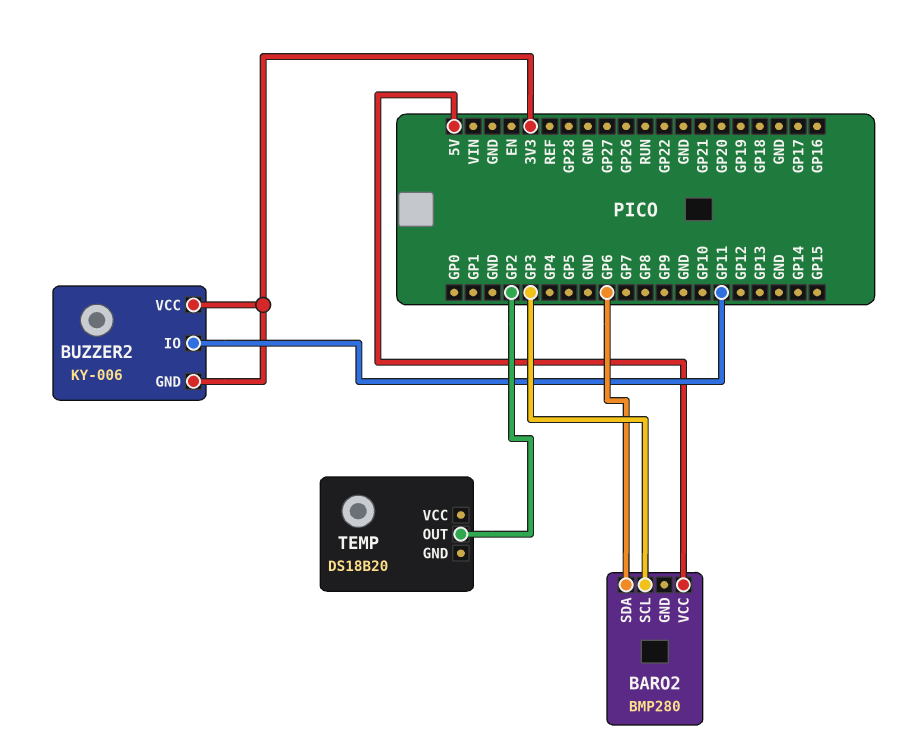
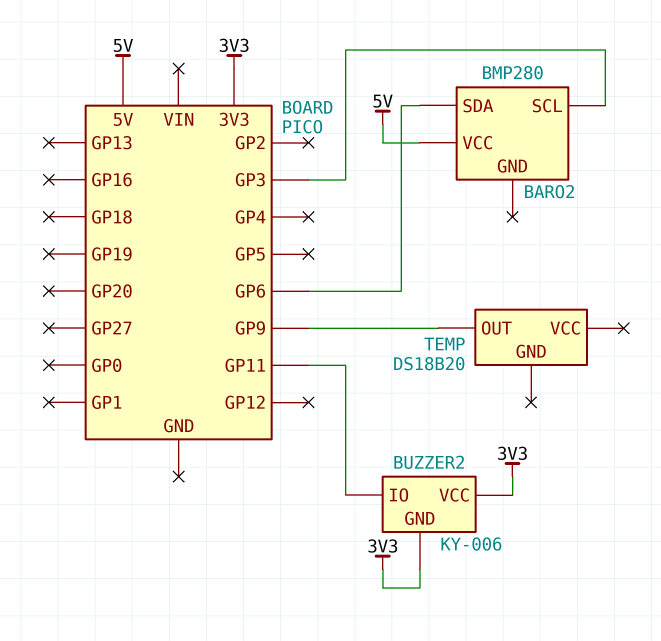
TEMP pin OUT: GP2 -> GP9

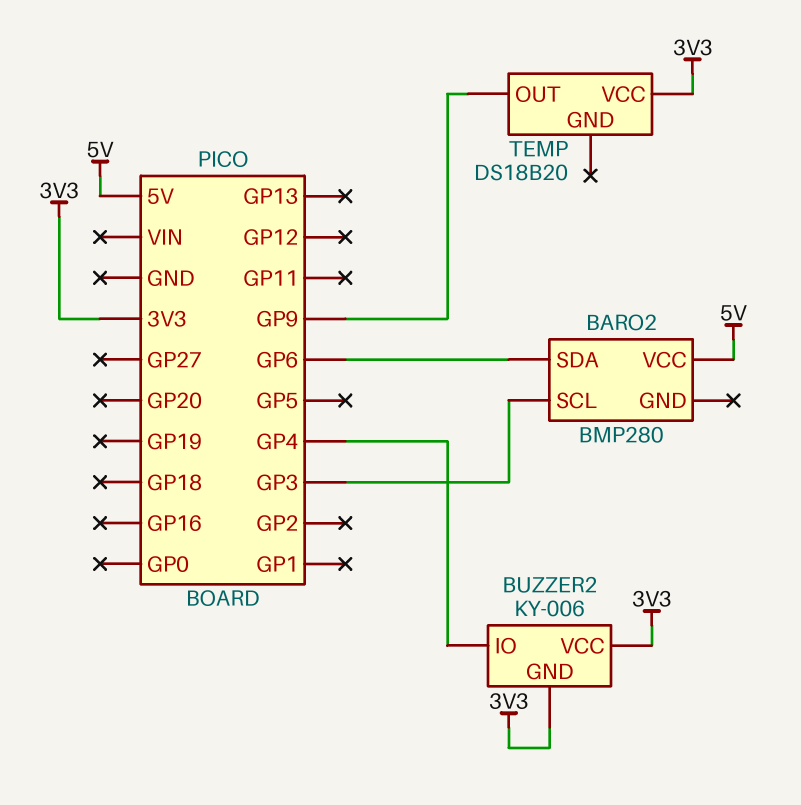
BUZZER2 pin IO: GP11 -> GP4
TEMP pin VCC: none -> 3V3

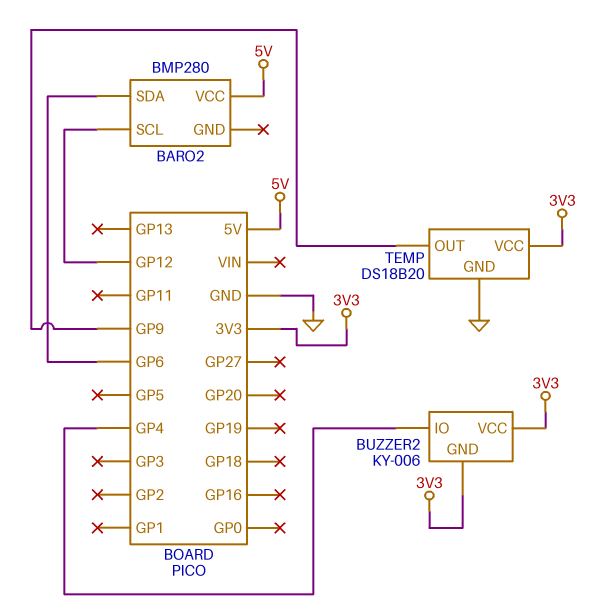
BARO2 pin SCL: GP3 -> GP12
TEMP pin GND: none -> GND

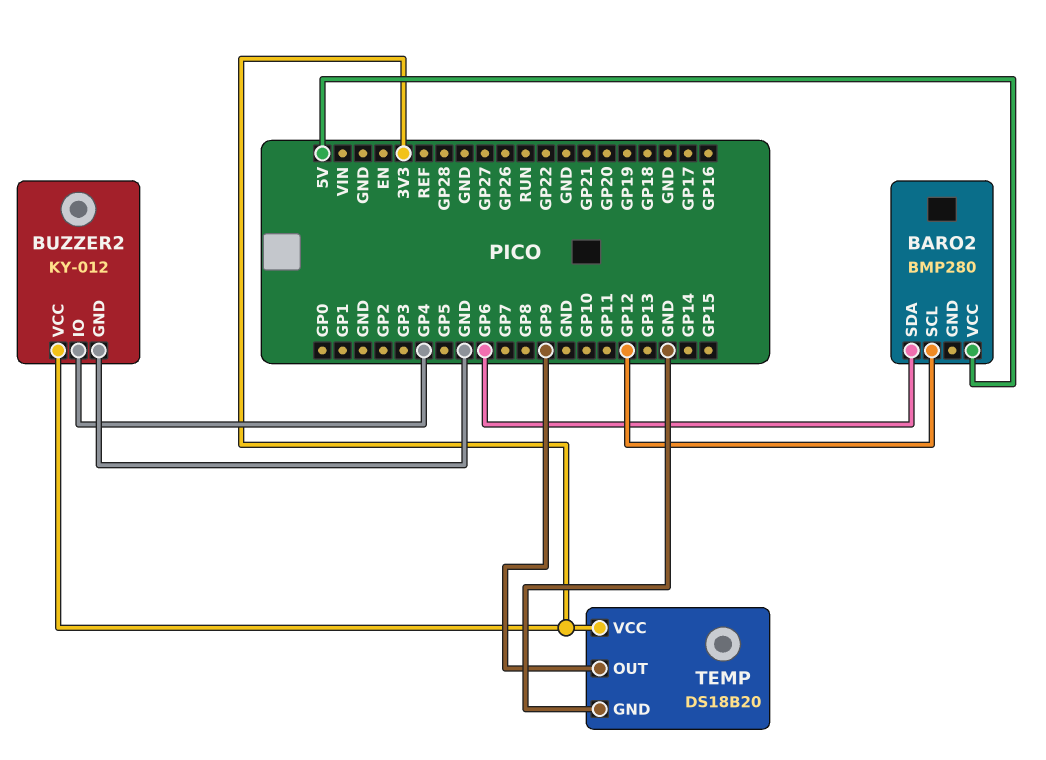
BUZZER2: KY-006 -> KY-012
BUZZER2 pin GND: 3V3 -> GND

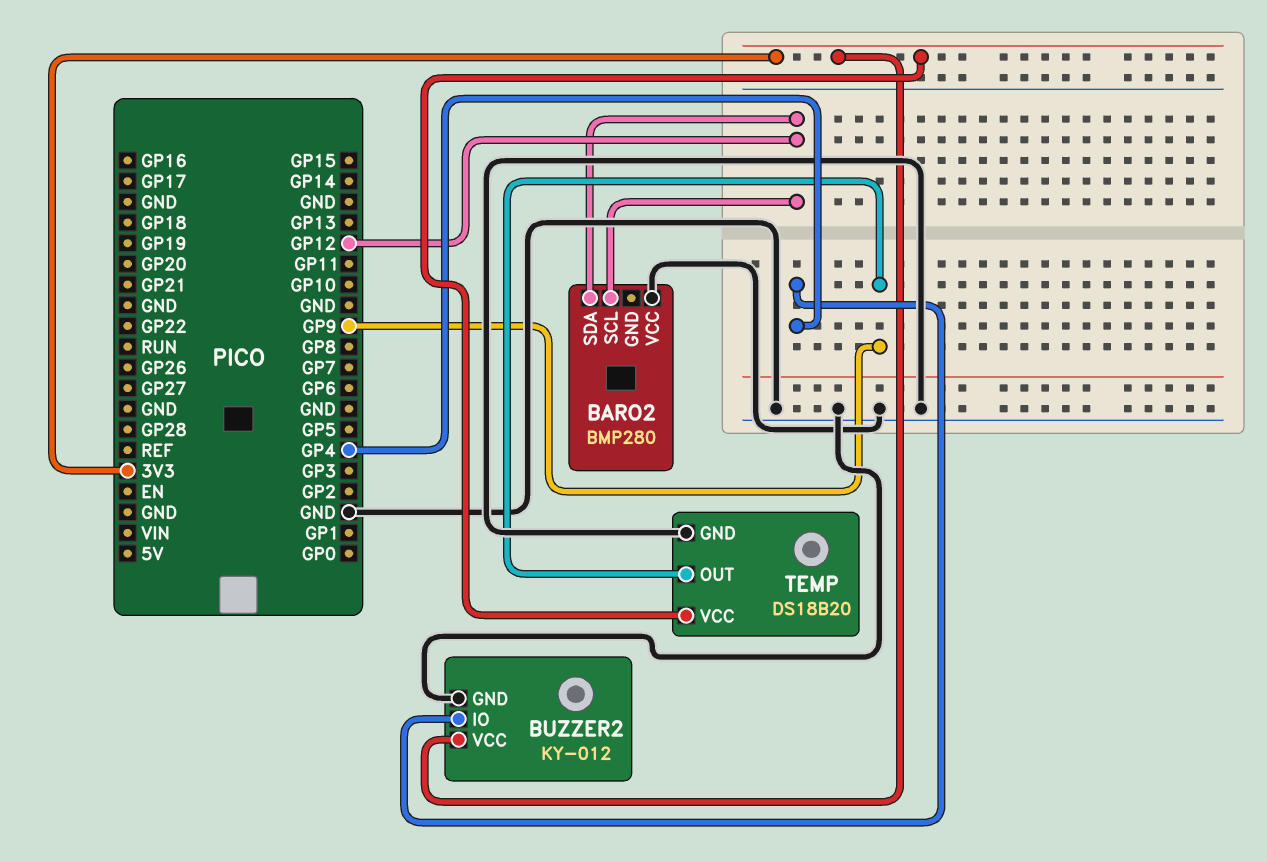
BARO2 pin SDA: GP6 -> GP12
BARO2 pin VCC: 5V -> GND

